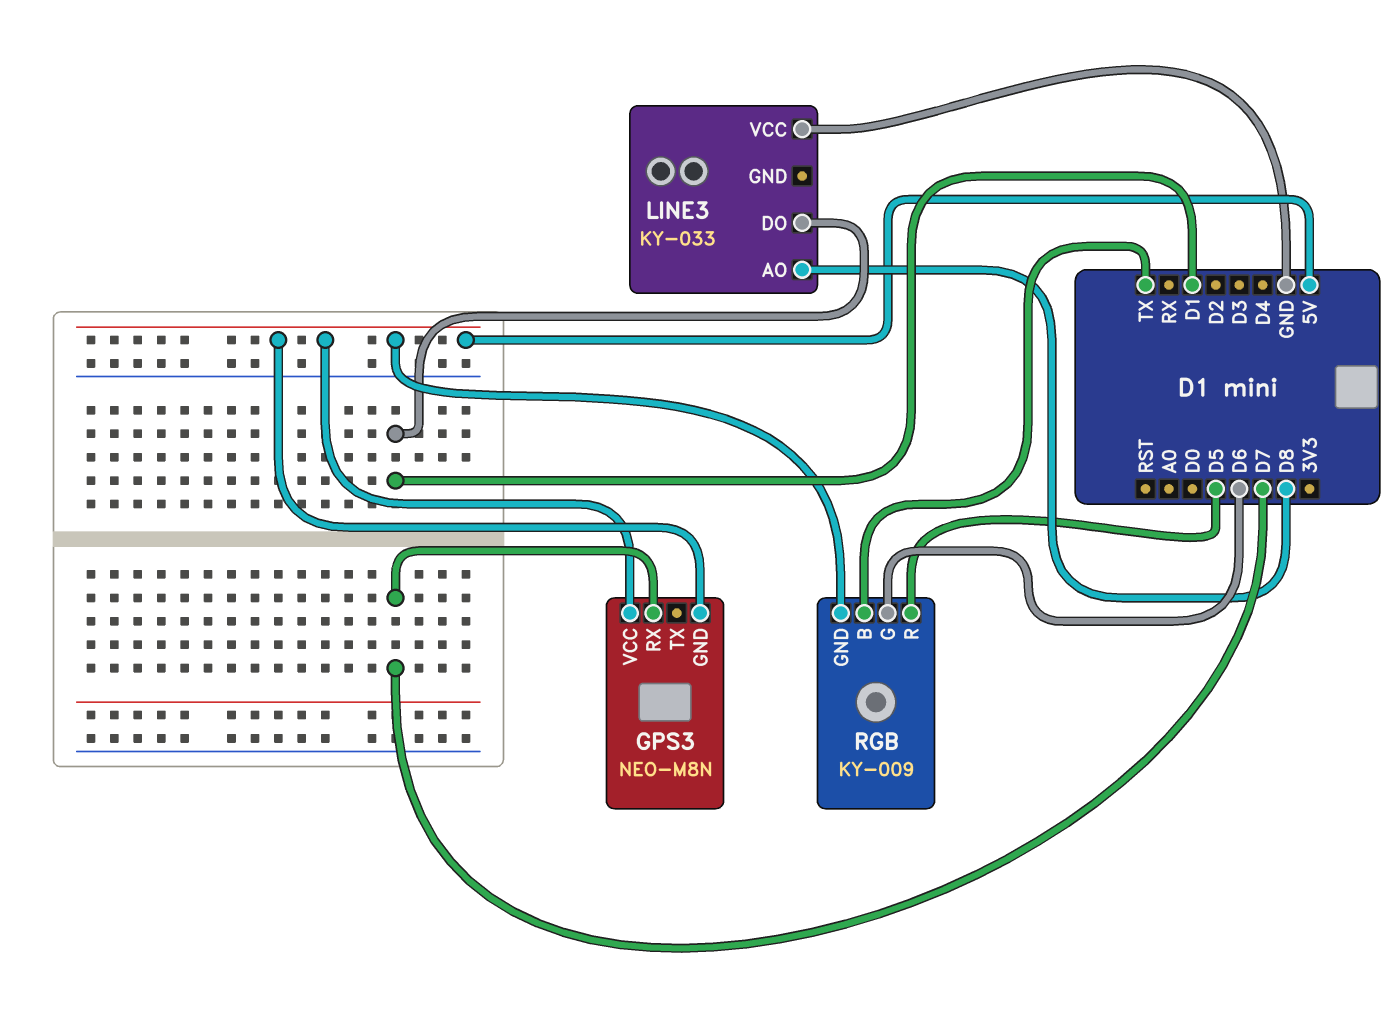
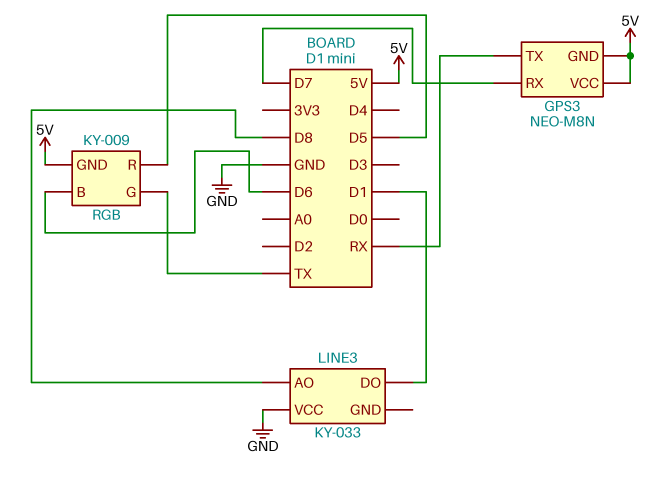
GPS3 pin TX: none -> RX
RGB pin B: TX -> D6
RGB pin G: D6 -> TX

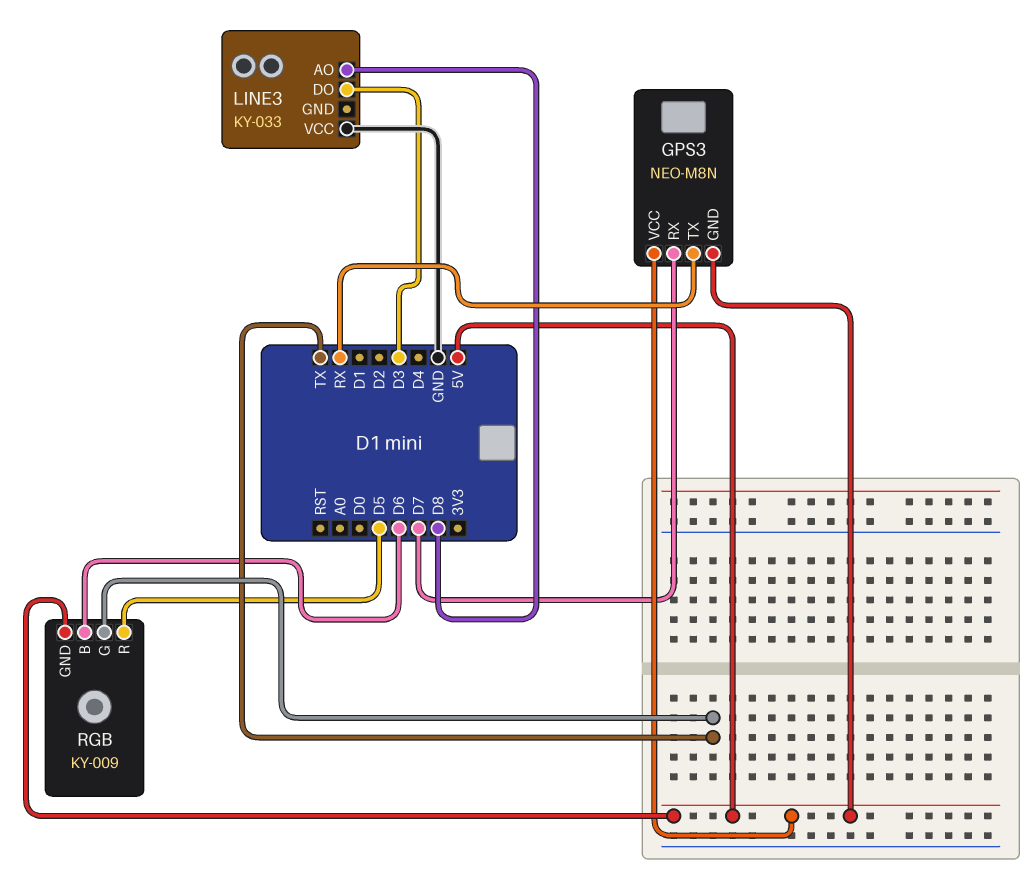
LINE3 pin DO: D1 -> D3

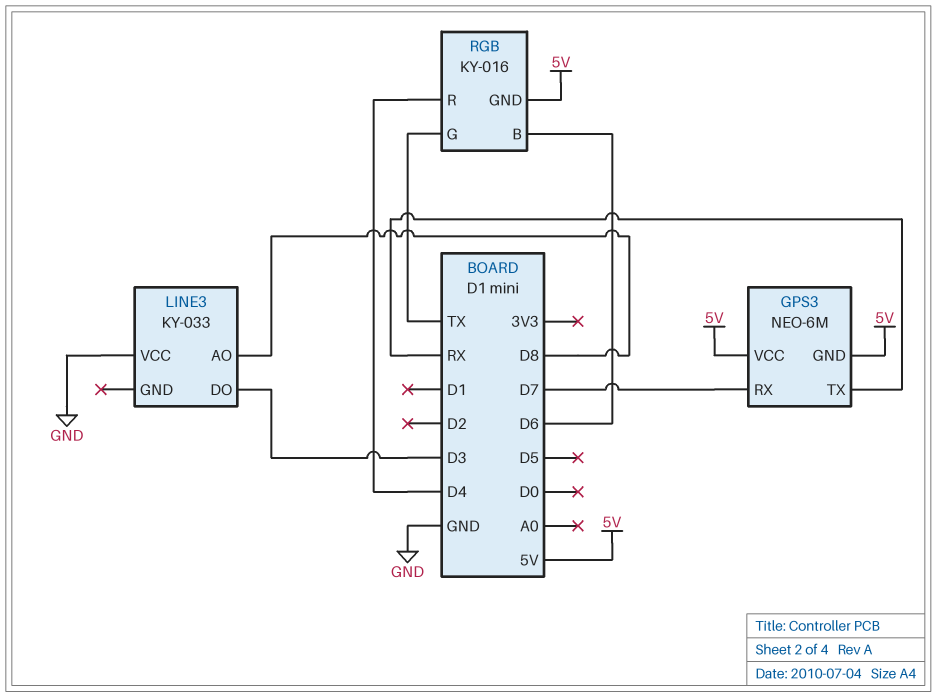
GPS3: NEO-M8N -> NEO-6M
RGB: KY-009 -> KY-016
RGB pin R: D5 -> D4

